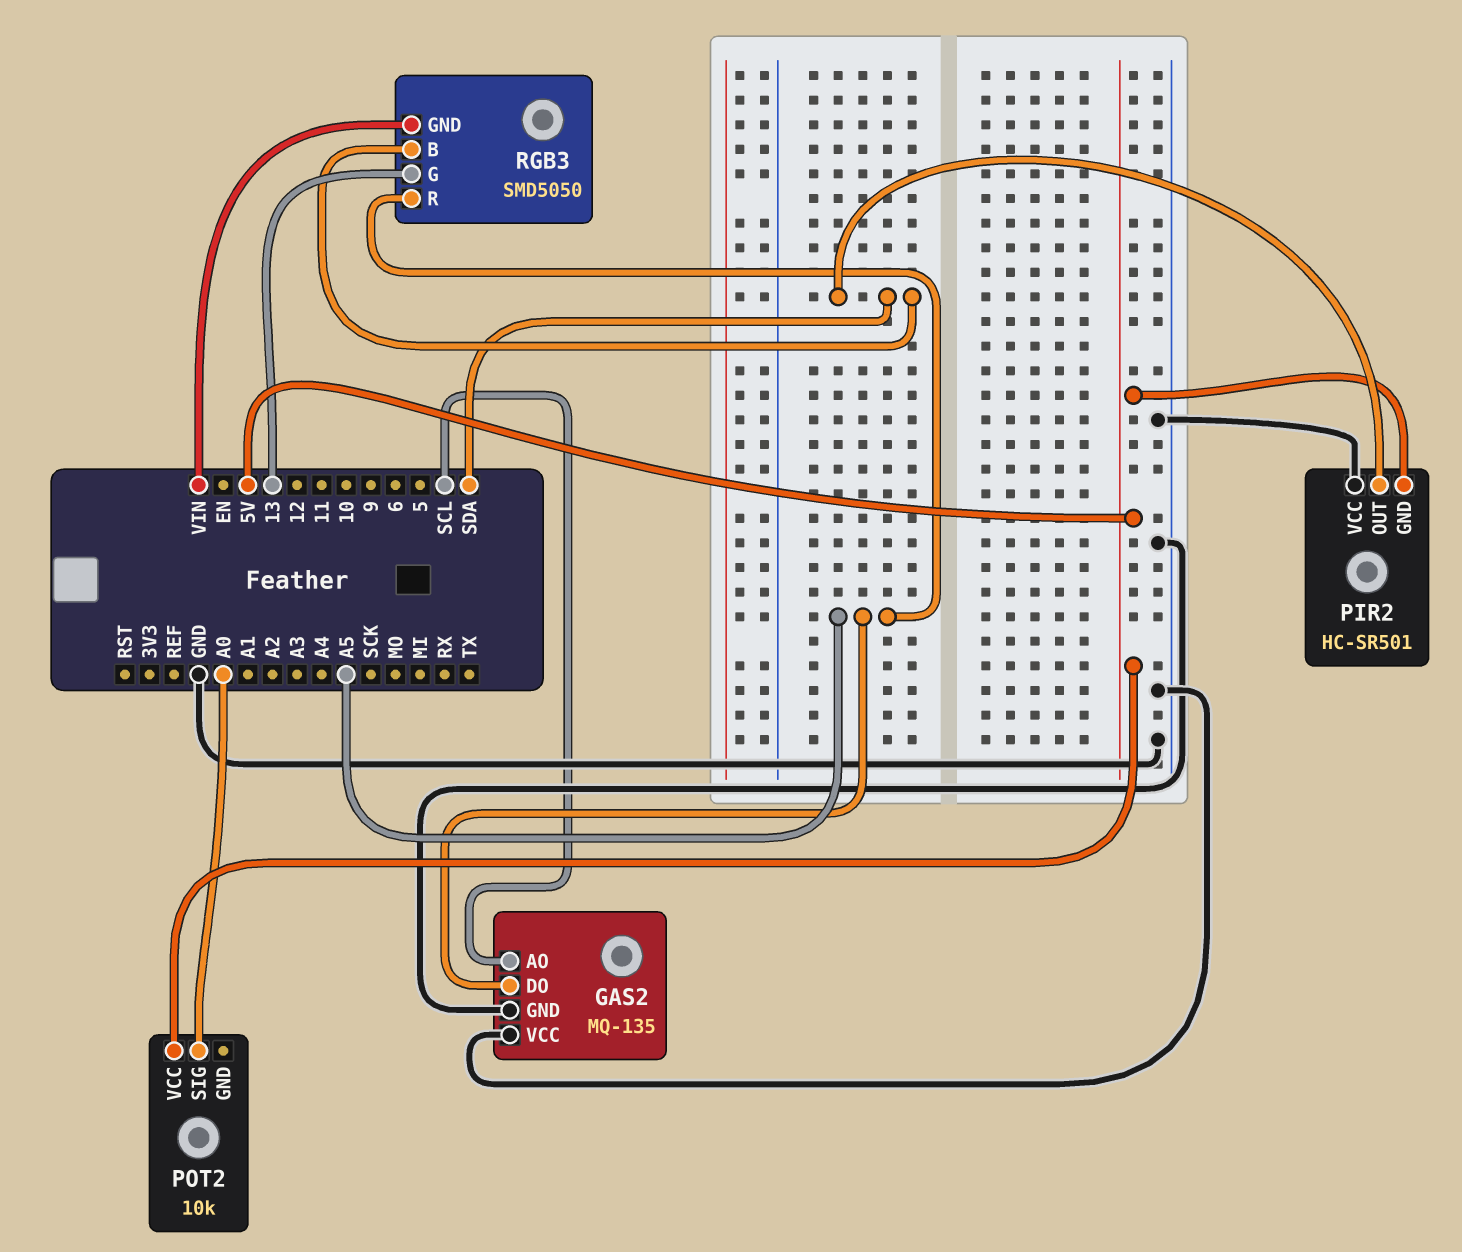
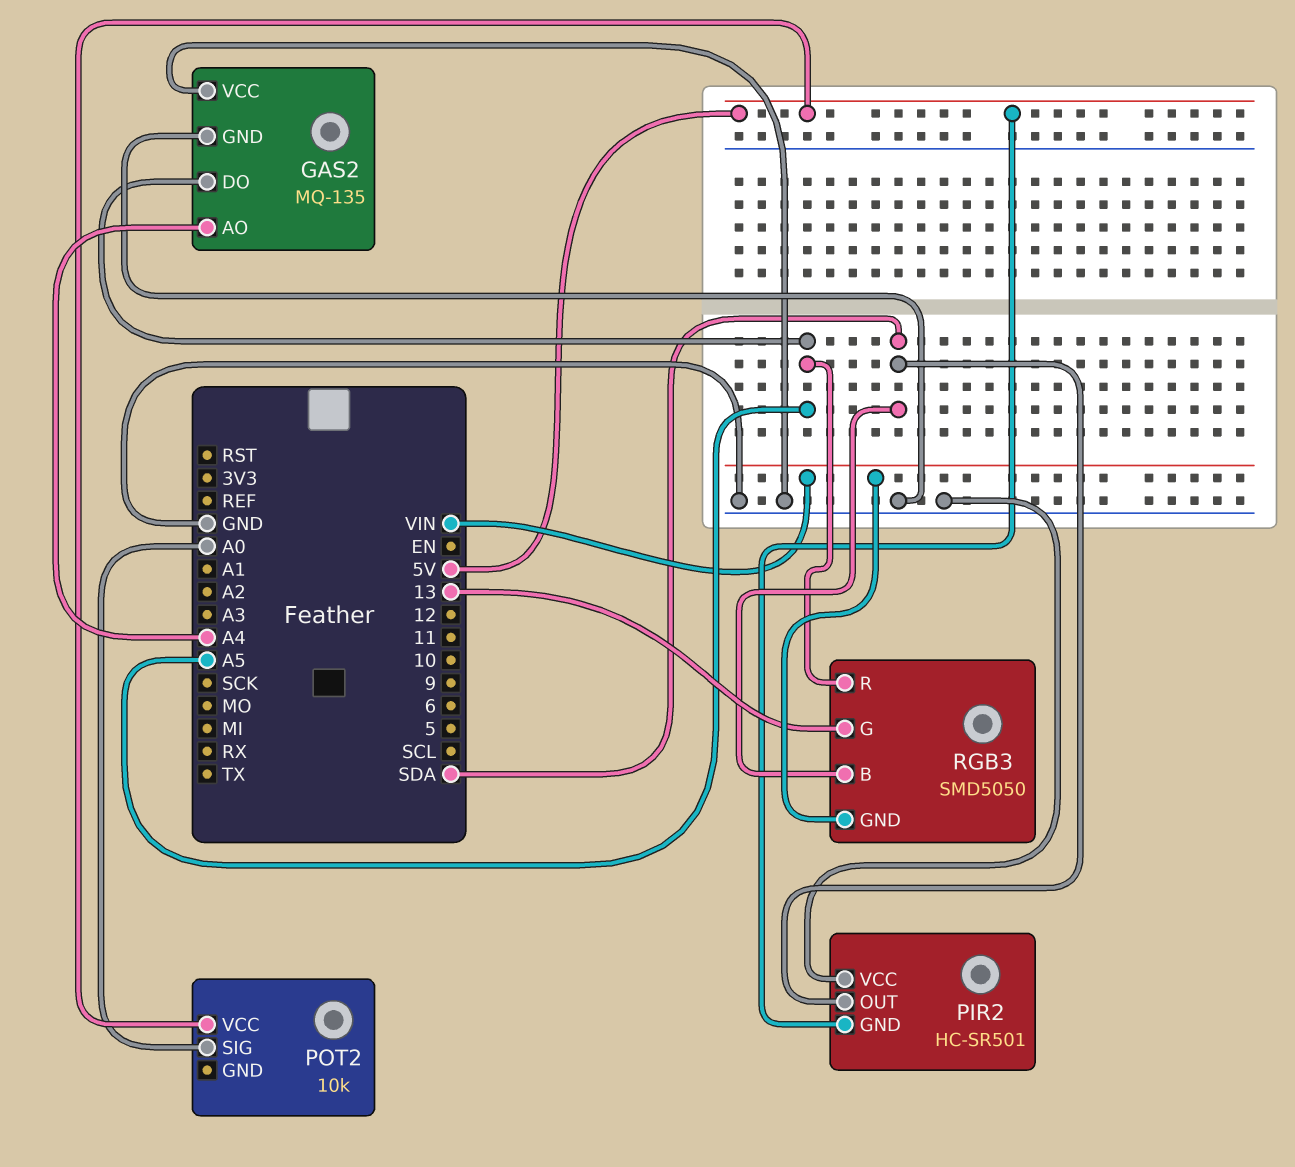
GAS2 pin AO: SCL -> A4

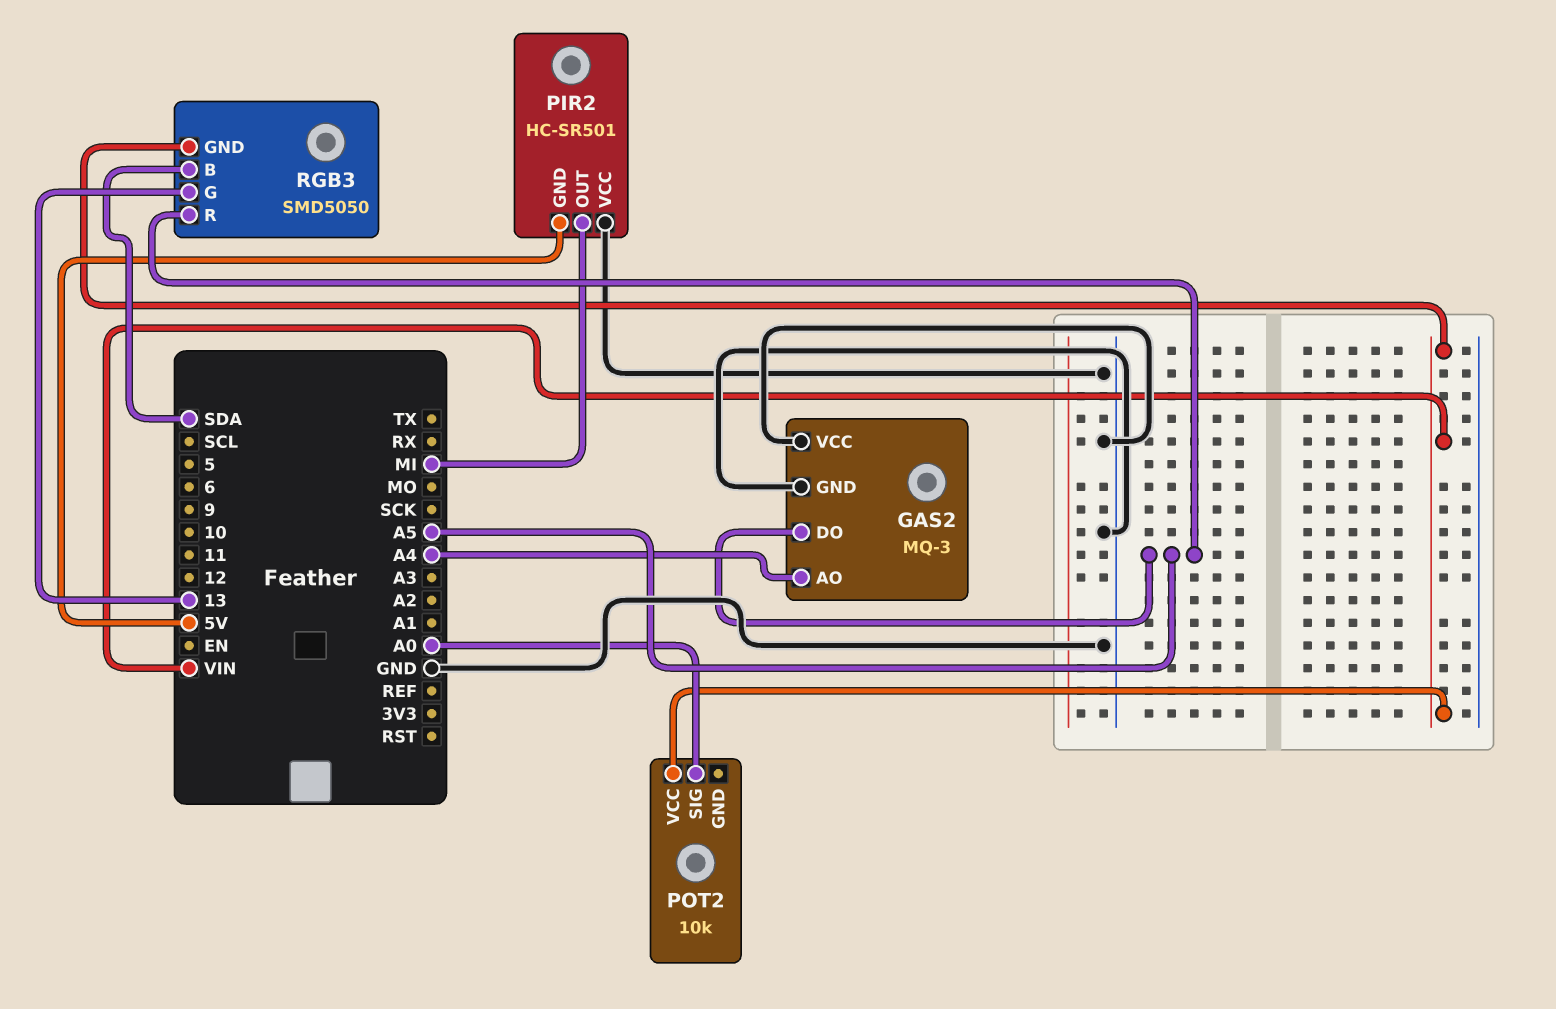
GAS2: MQ-135 -> MQ-3
PIR2 pin OUT: SDA -> MI
POT2 pin VCC: 5V -> VIN

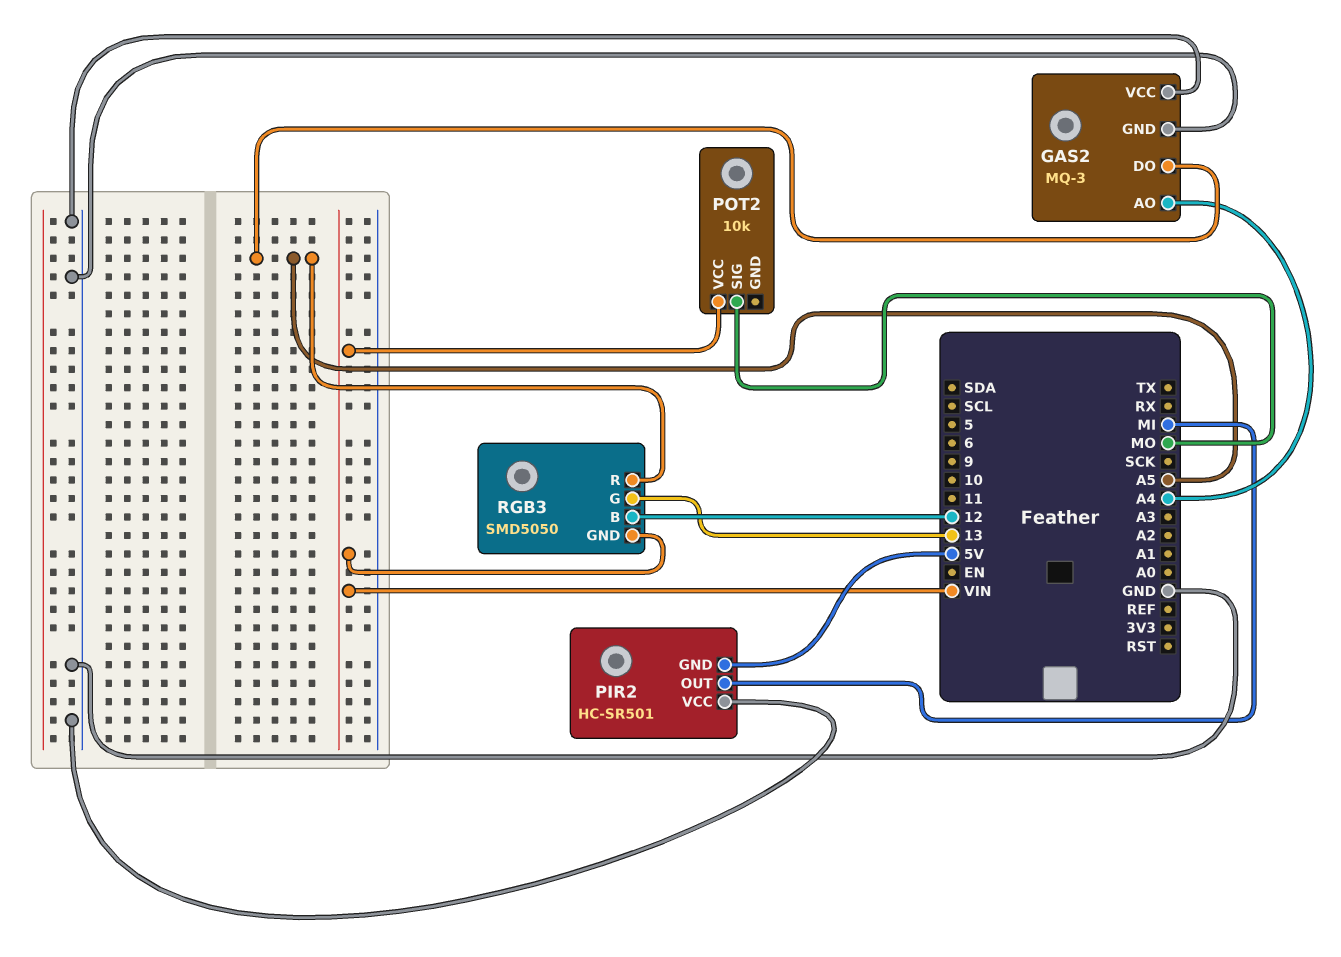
POT2 pin SIG: A0 -> MO
RGB3 pin B: SDA -> 12

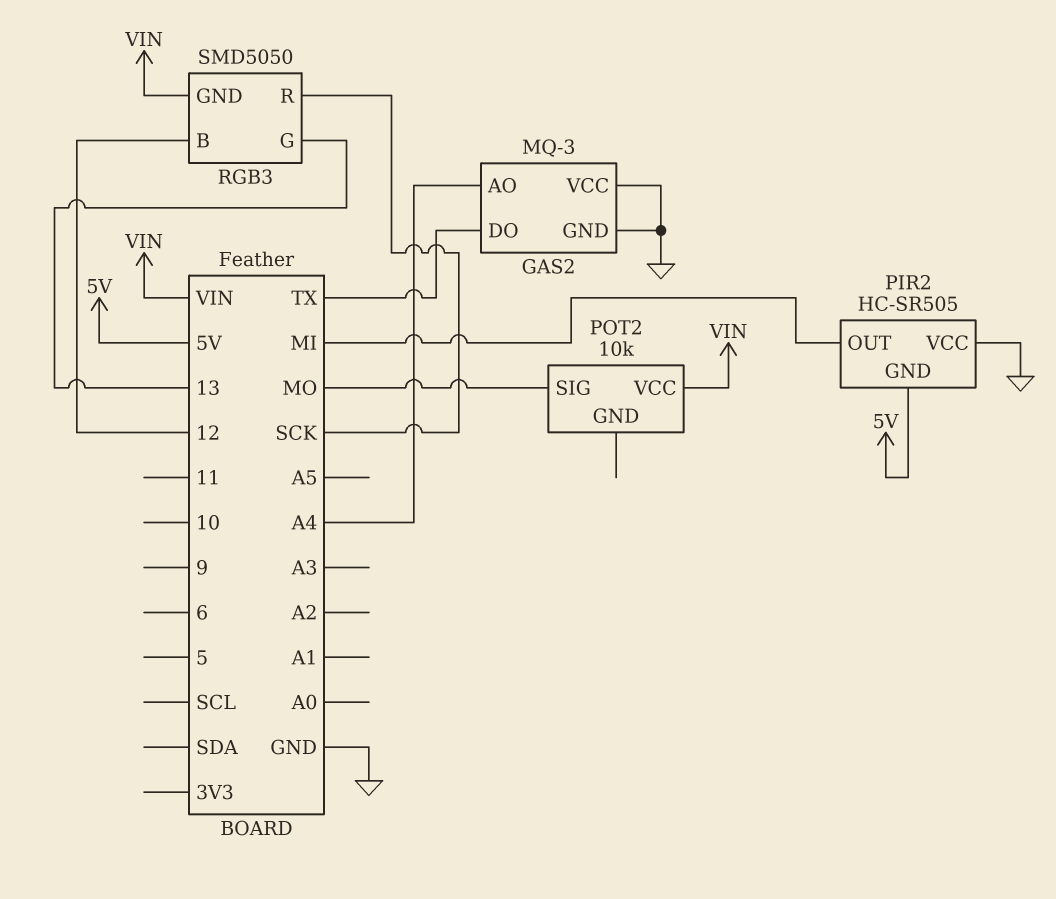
GAS2 pin DO: A5 -> TX
PIR2: HC-SR501 -> HC-SR505
RGB3 pin R: A5 -> SCK

